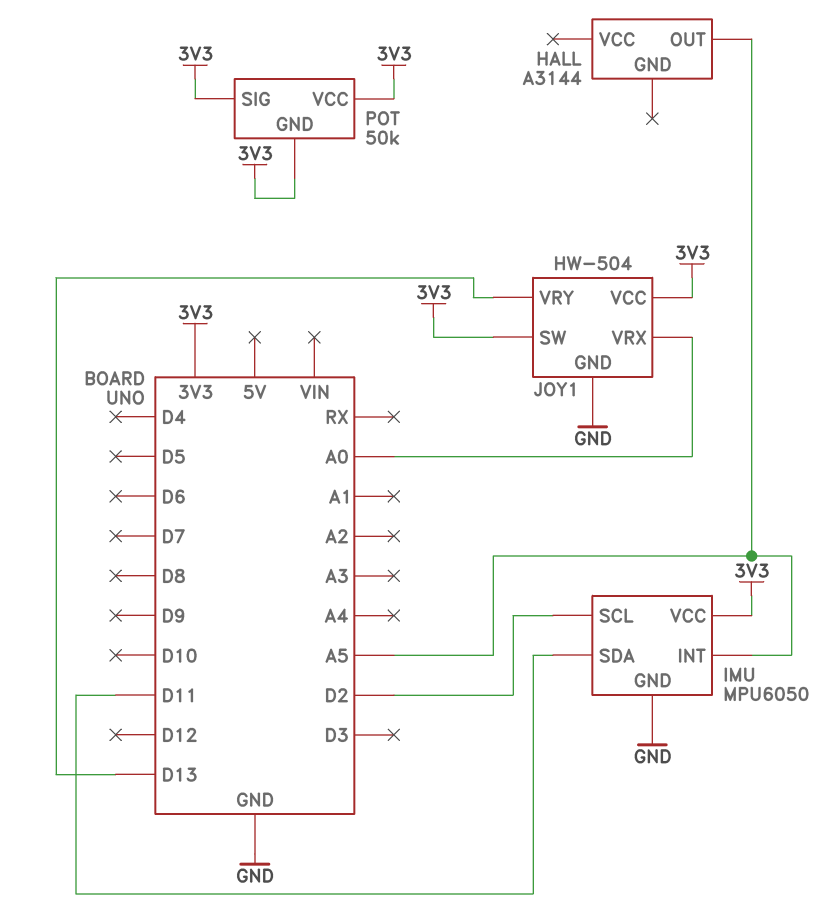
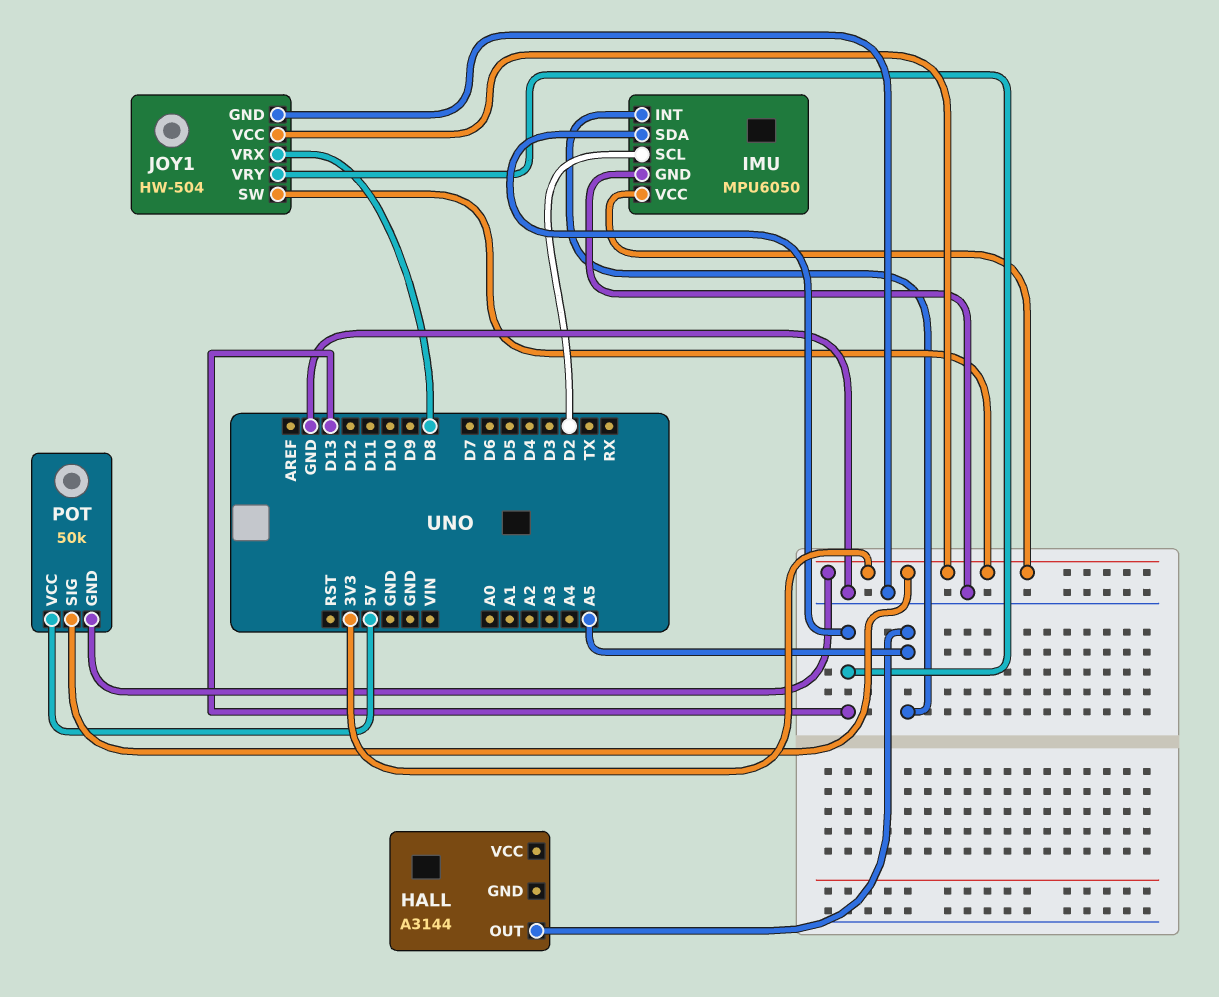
IMU pin SDA: D11 -> D13
JOY1 pin VRX: A0 -> D8
POT pin VCC: 3V3 -> 5V

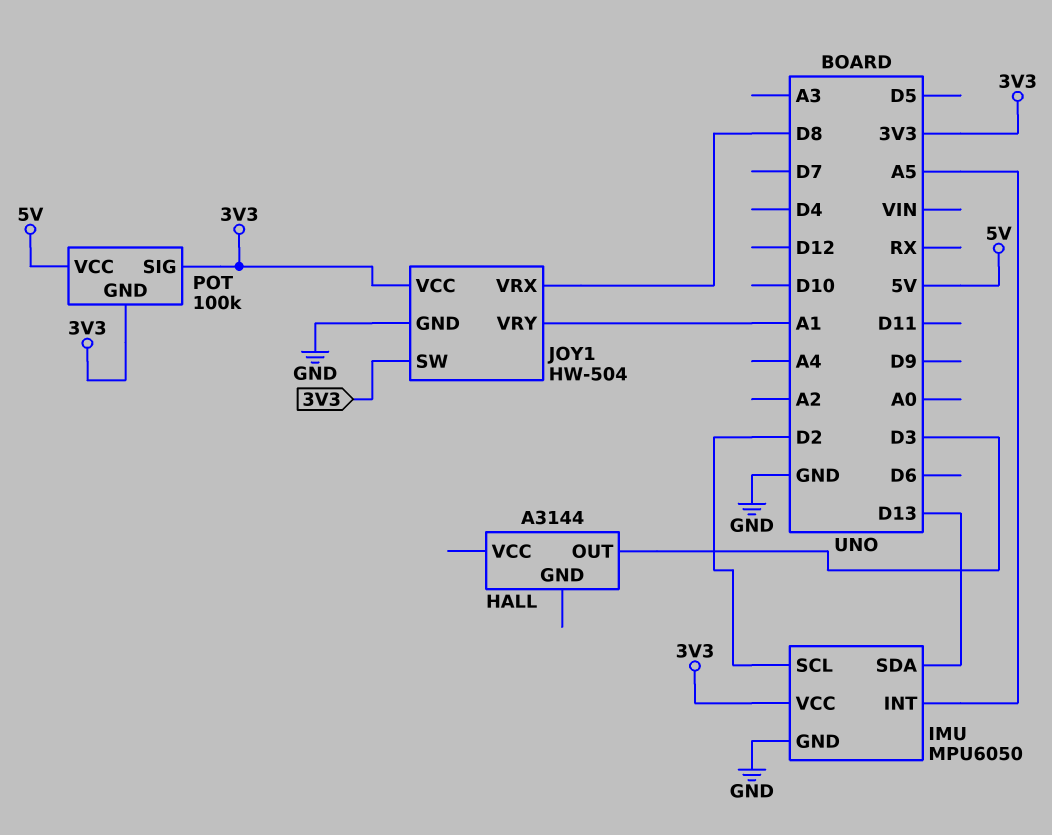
HALL pin OUT: A5 -> D3
JOY1 pin VRY: D13 -> A1
POT: 50k -> 100k

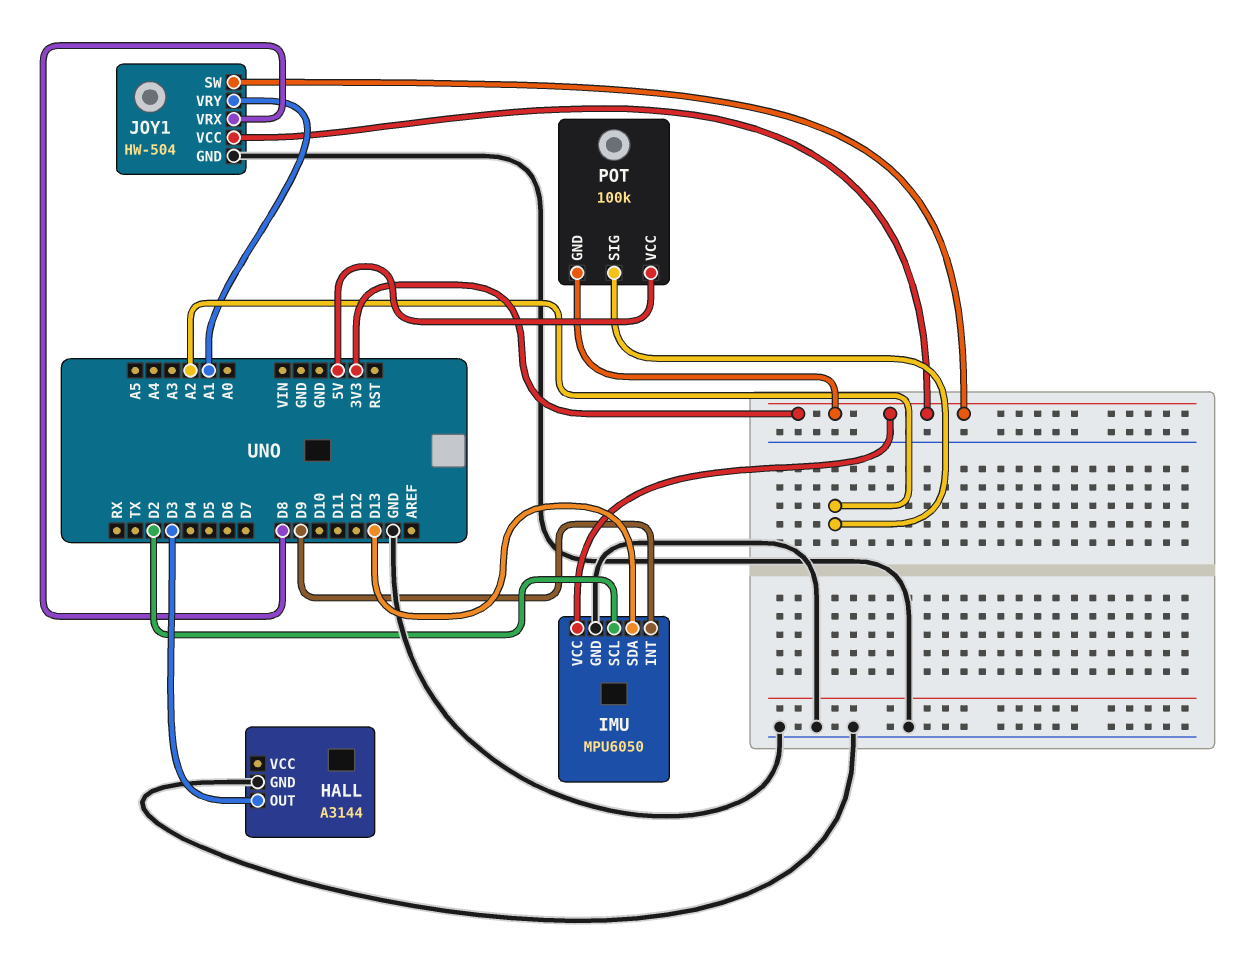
HALL pin GND: none -> GND
IMU pin INT: A5 -> D9
POT pin SIG: 3V3 -> A2

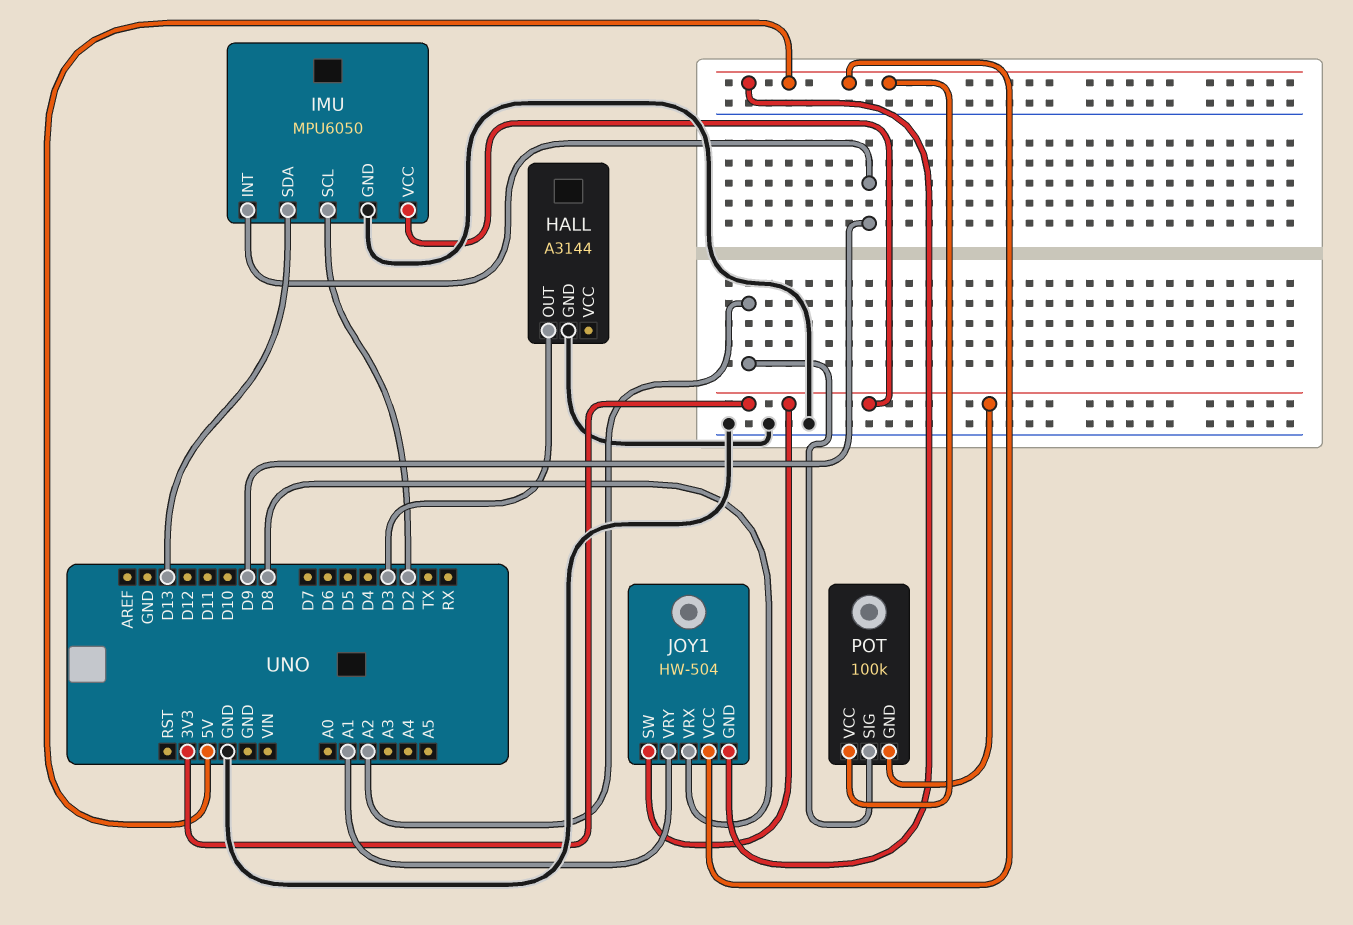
JOY1 pin GND: GND -> 5V
JOY1 pin VCC: 3V3 -> 5V

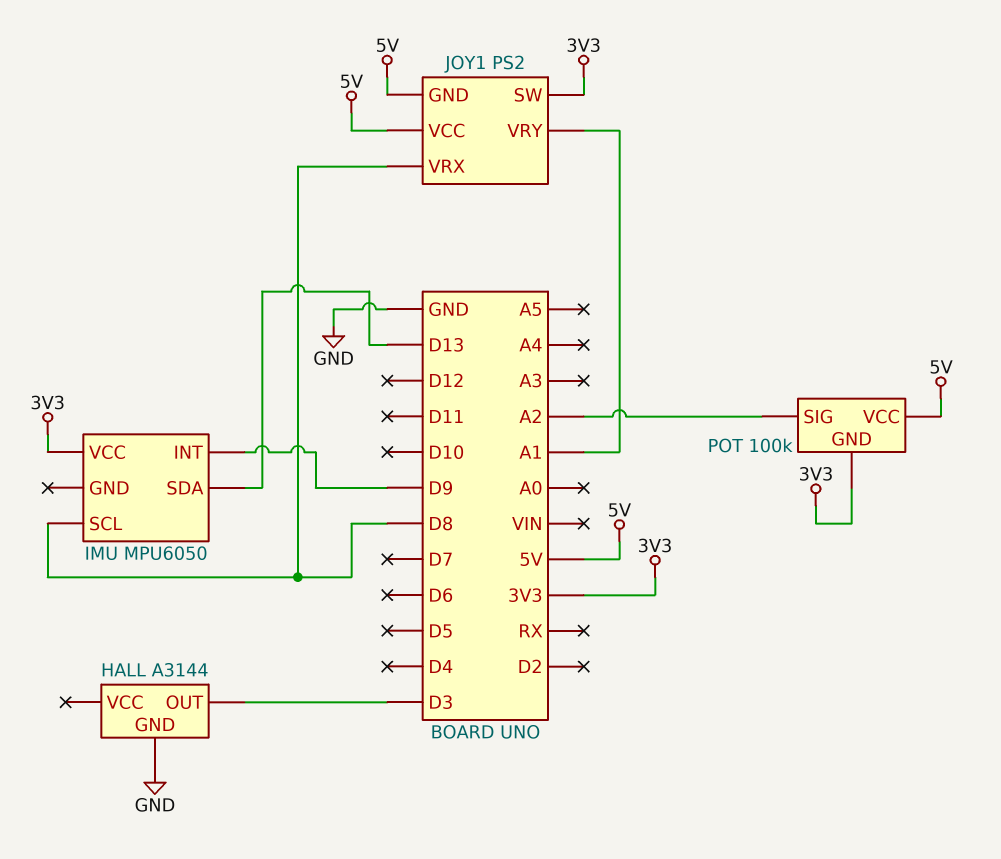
IMU pin GND: GND -> none
IMU pin SCL: D2 -> D8
JOY1: HW-504 -> PS2

